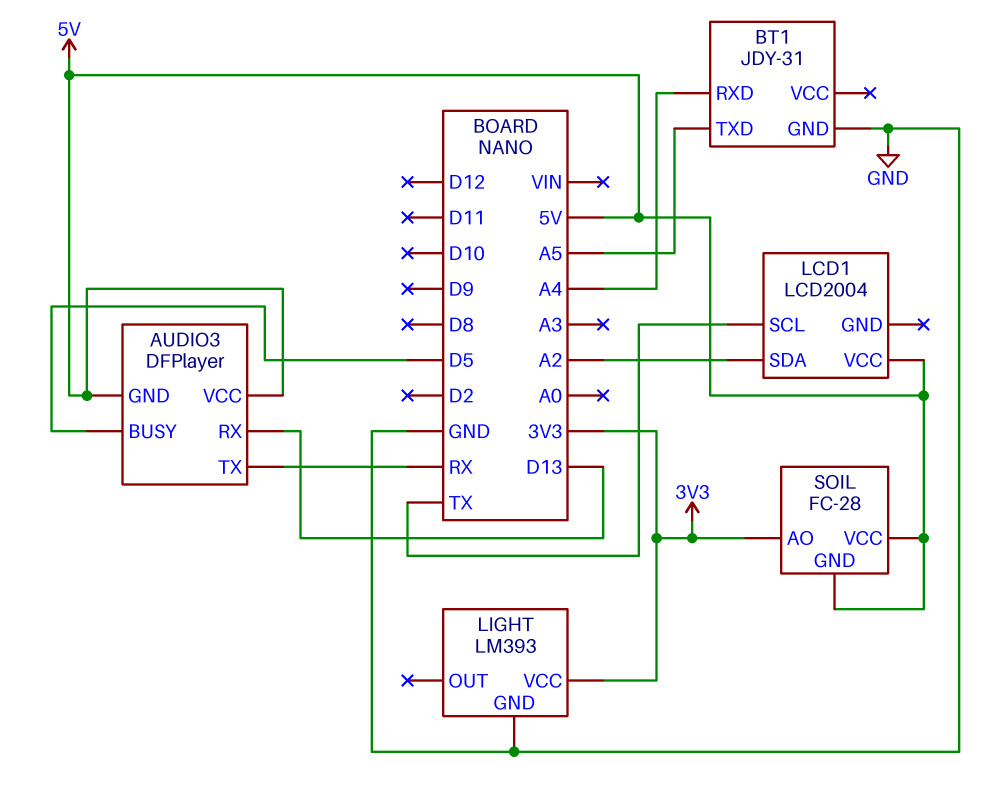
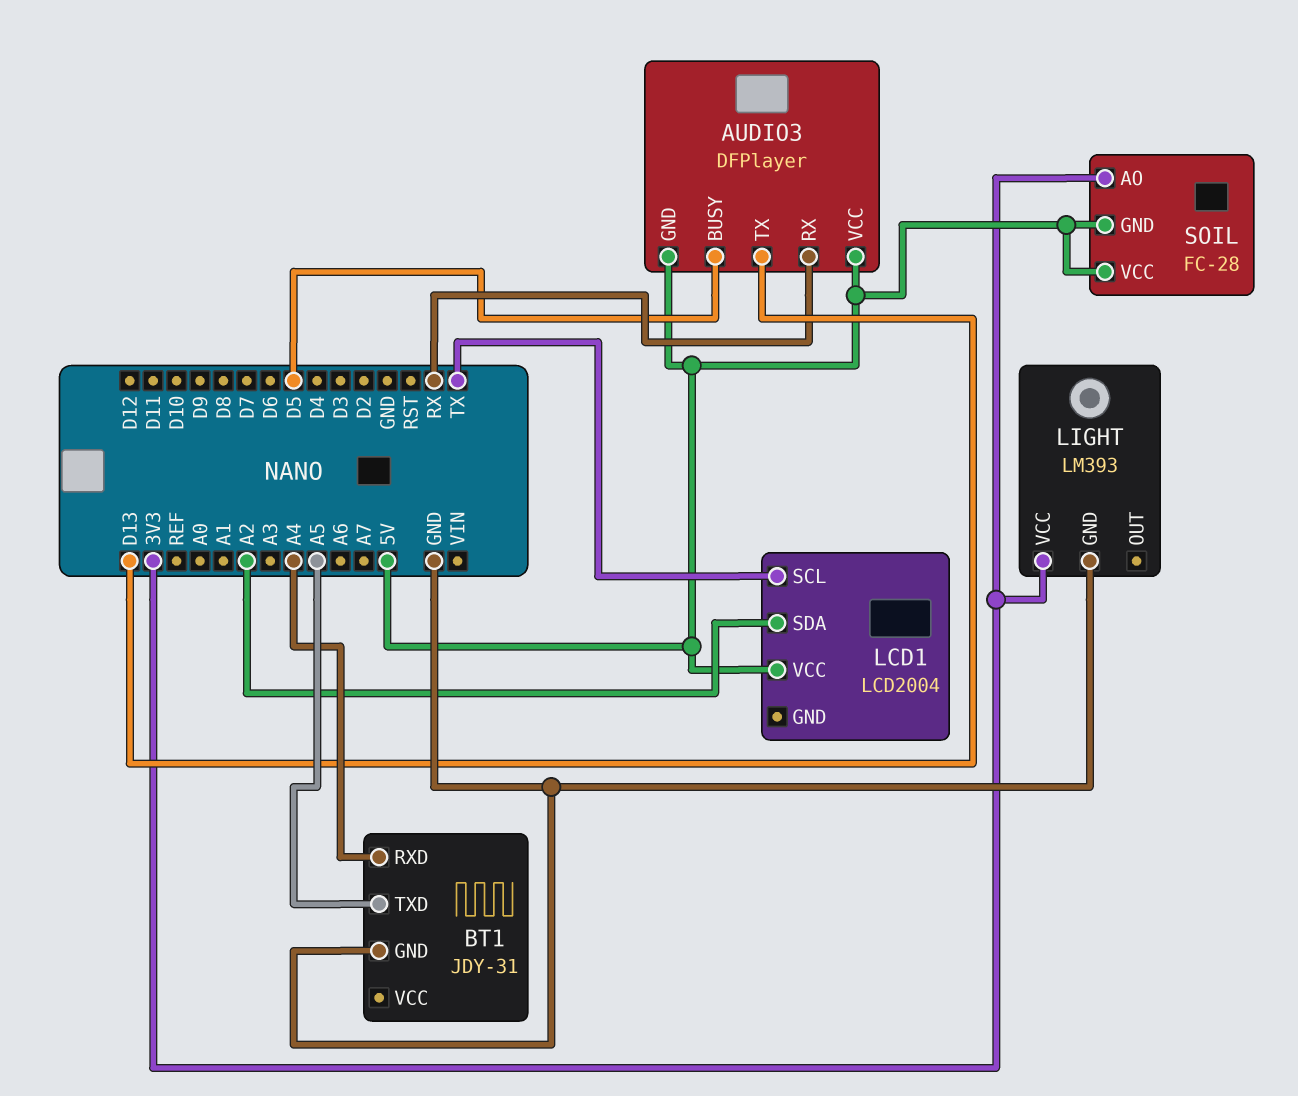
AUDIO3 pin RX: D13 -> RX
AUDIO3 pin TX: RX -> D13

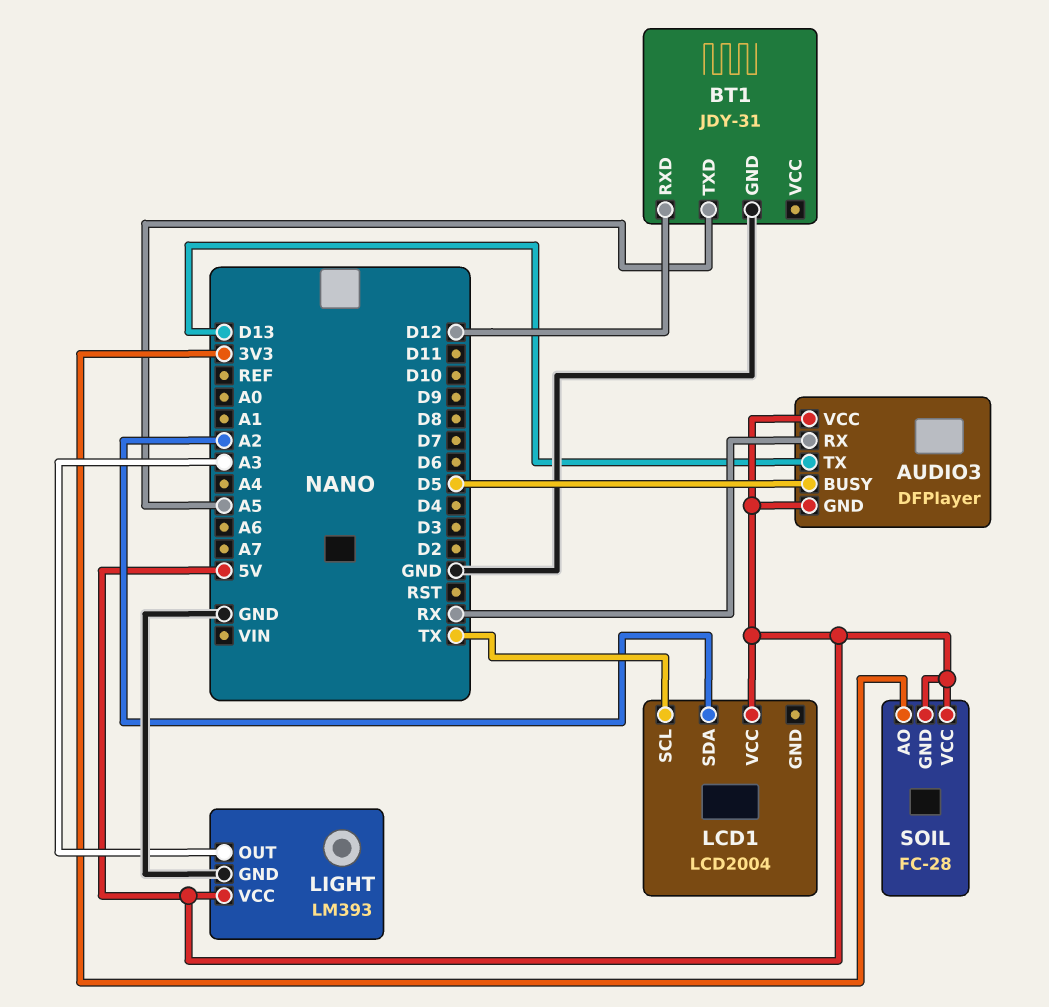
BT1 pin RXD: A4 -> D12
LIGHT pin OUT: none -> A3
LIGHT pin VCC: 3V3 -> 5V

